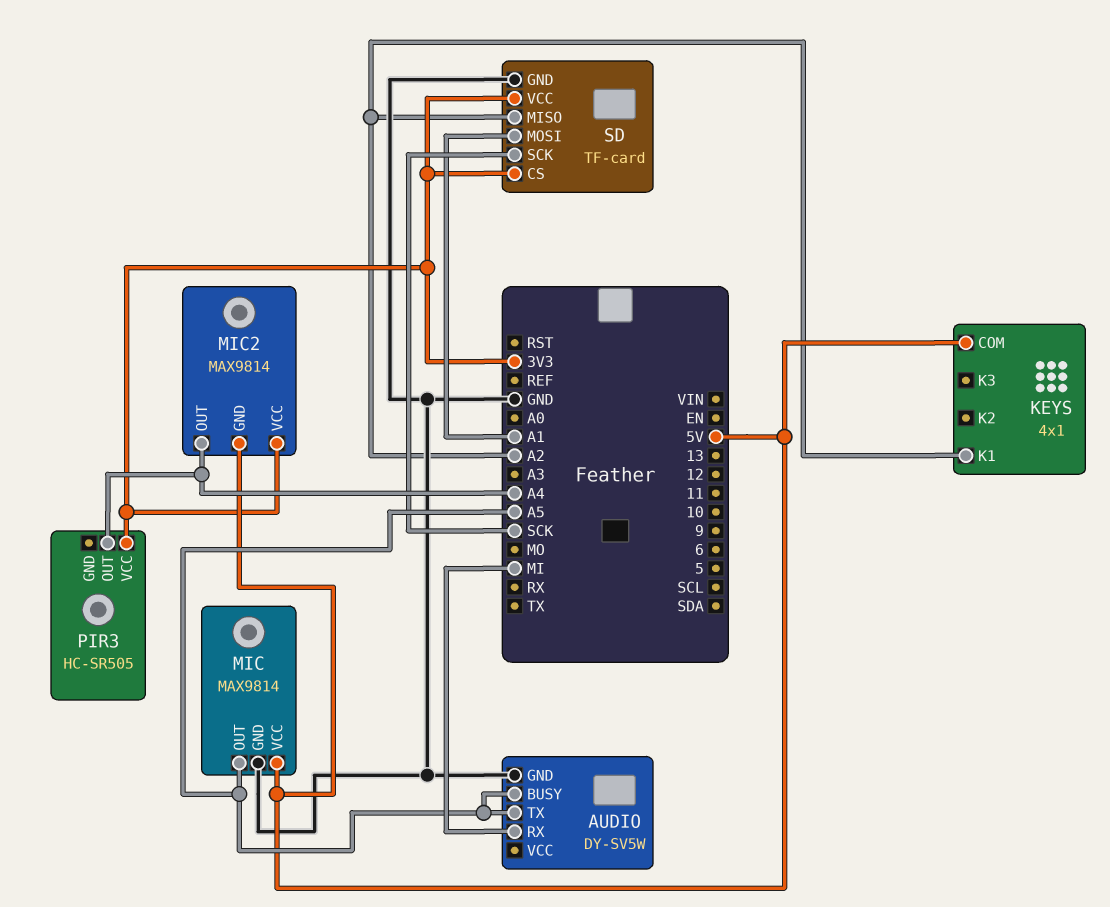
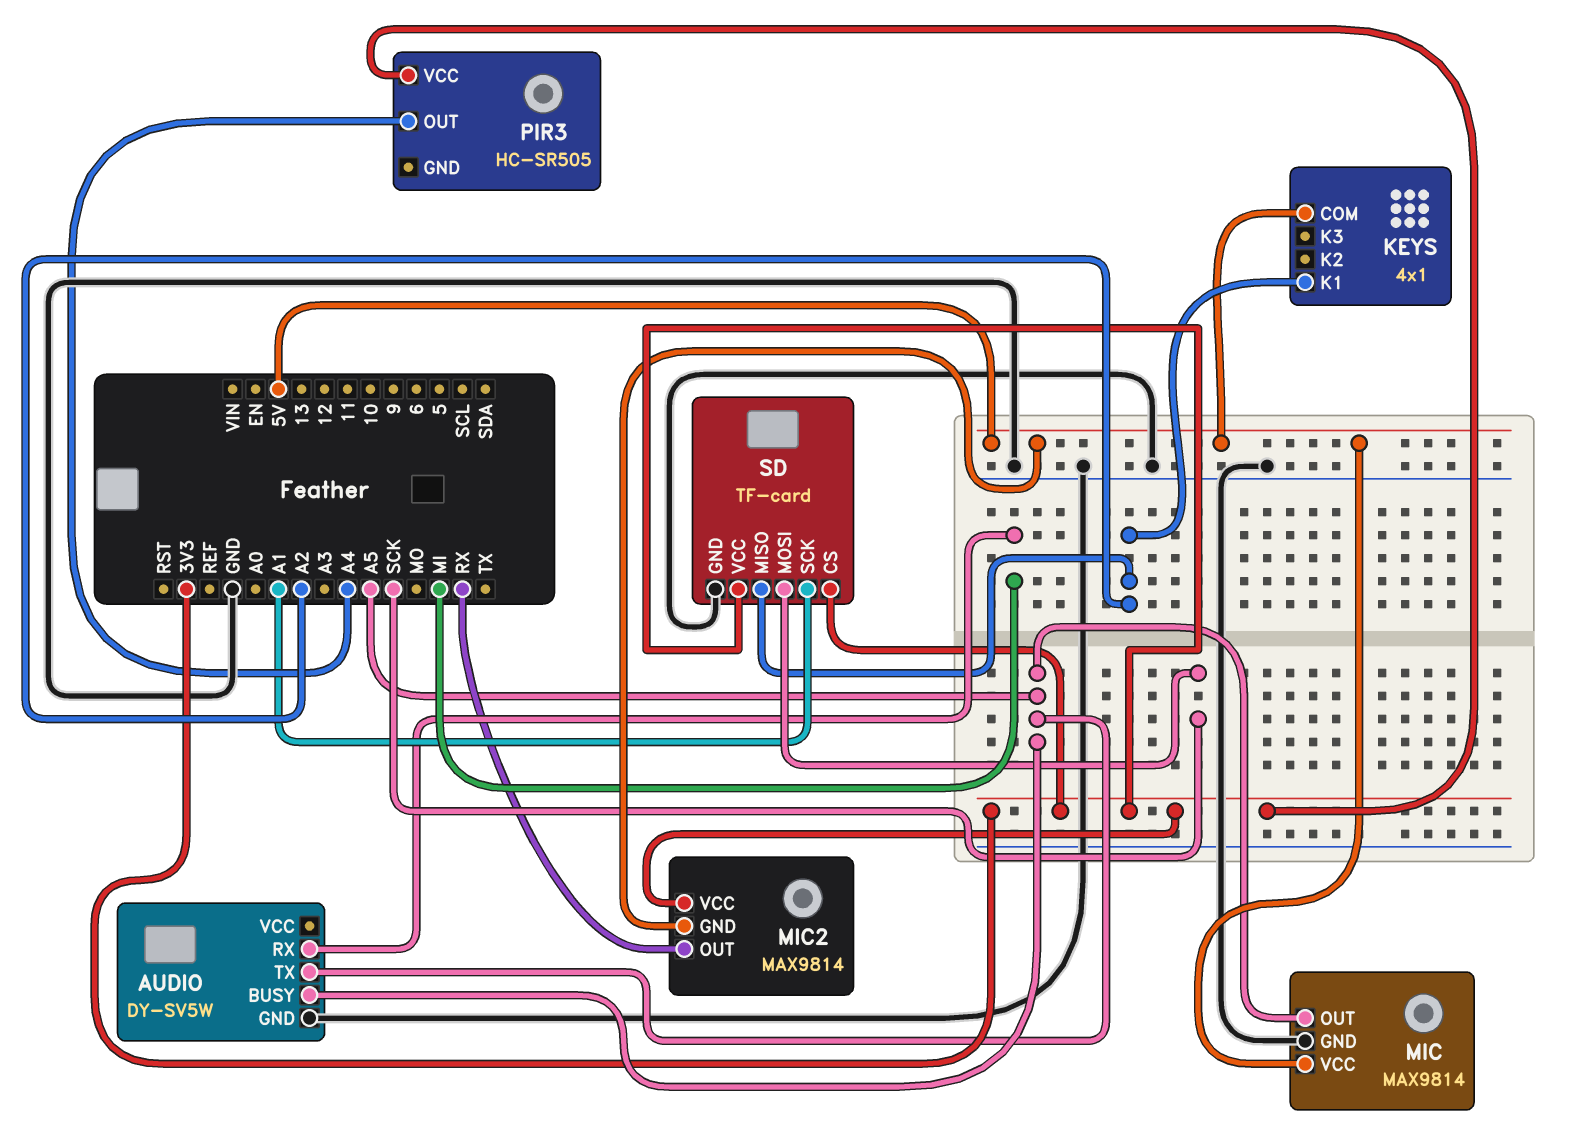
MIC2 pin OUT: A4 -> RX
SD pin MOSI: A1 -> SCK
SD pin SCK: SCK -> A1

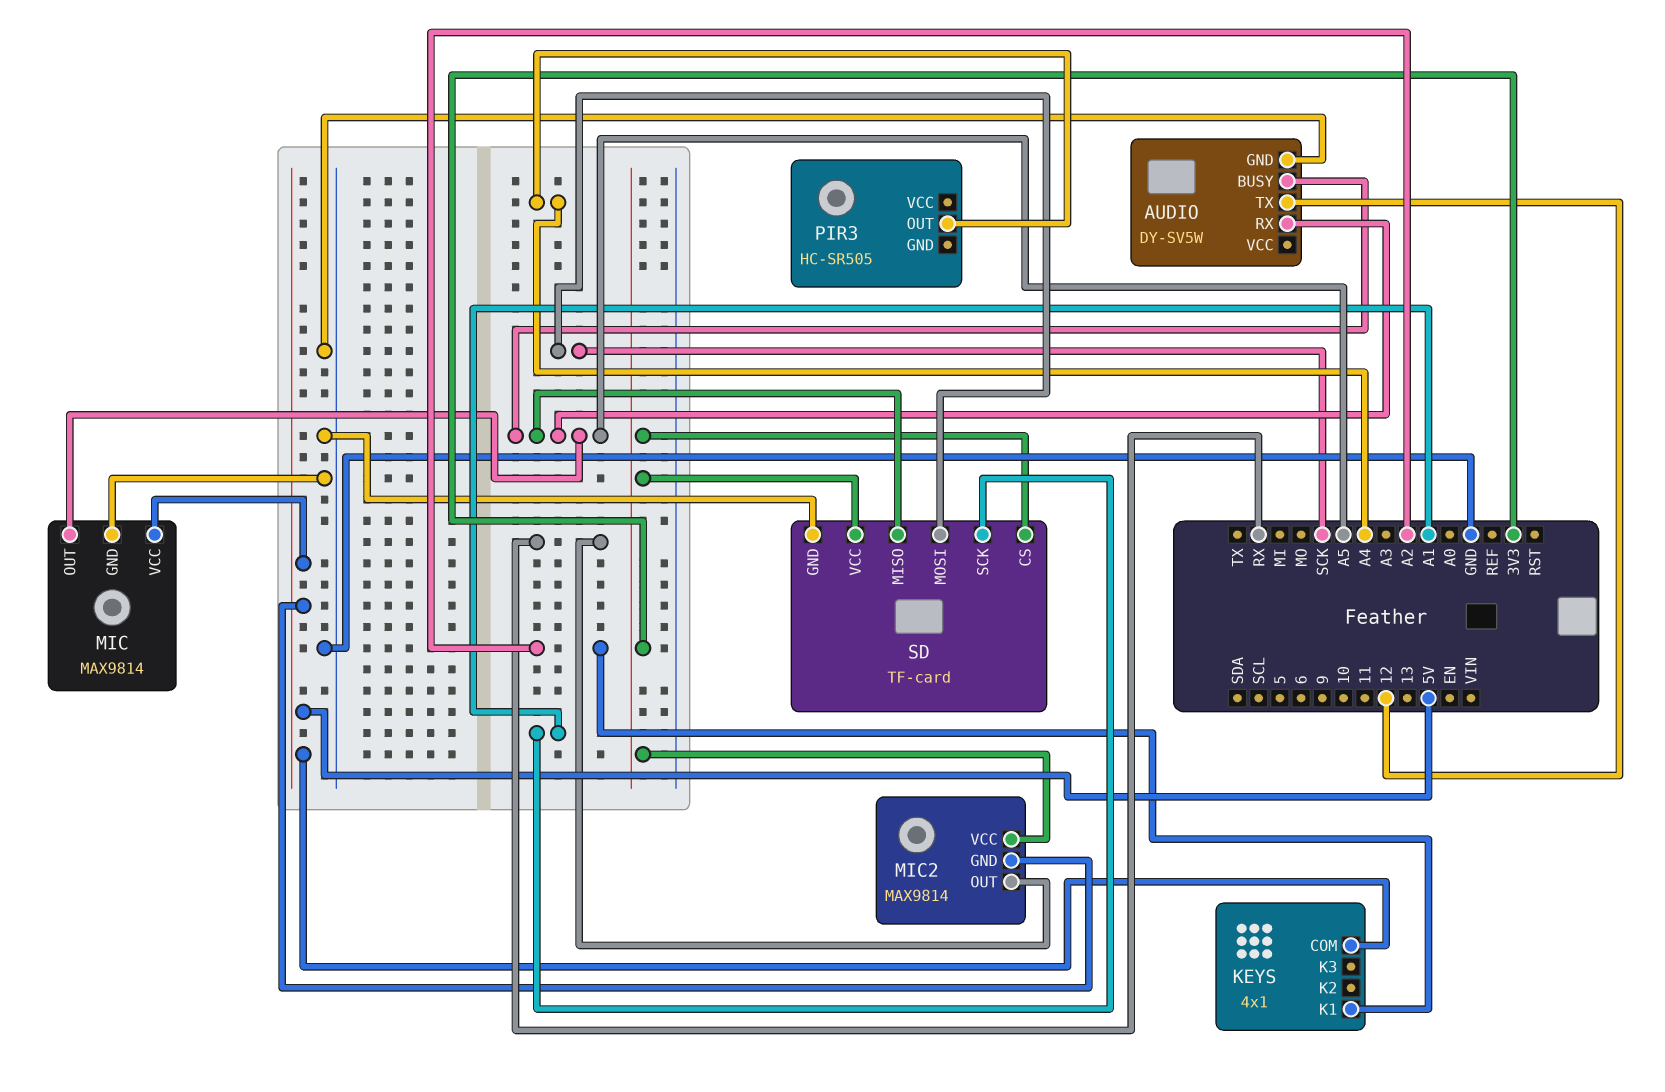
AUDIO pin RX: MI -> A5
AUDIO pin TX: A5 -> 12
PIR3 pin VCC: 3V3 -> none
SD pin MISO: A2 -> A5

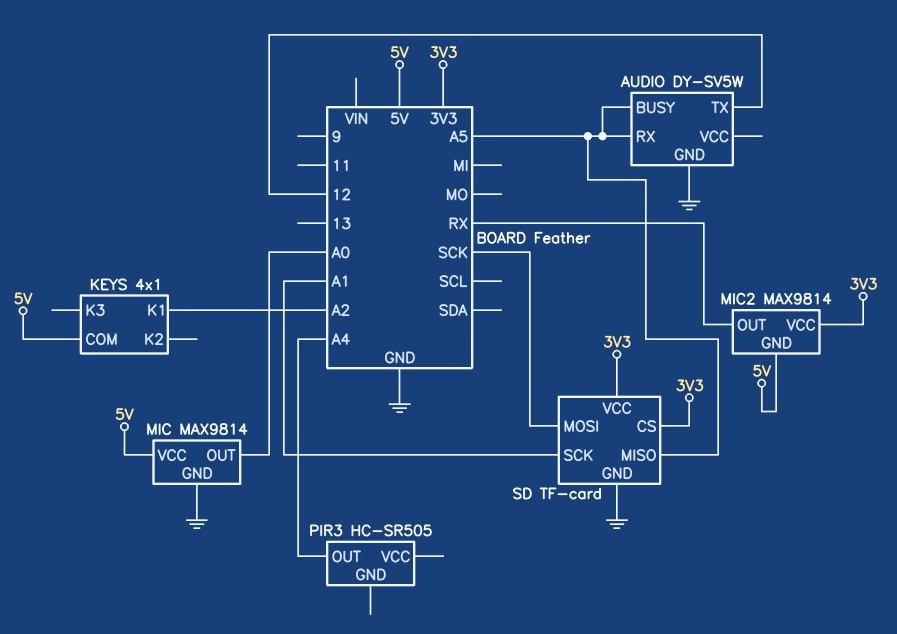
MIC pin OUT: A5 -> A0

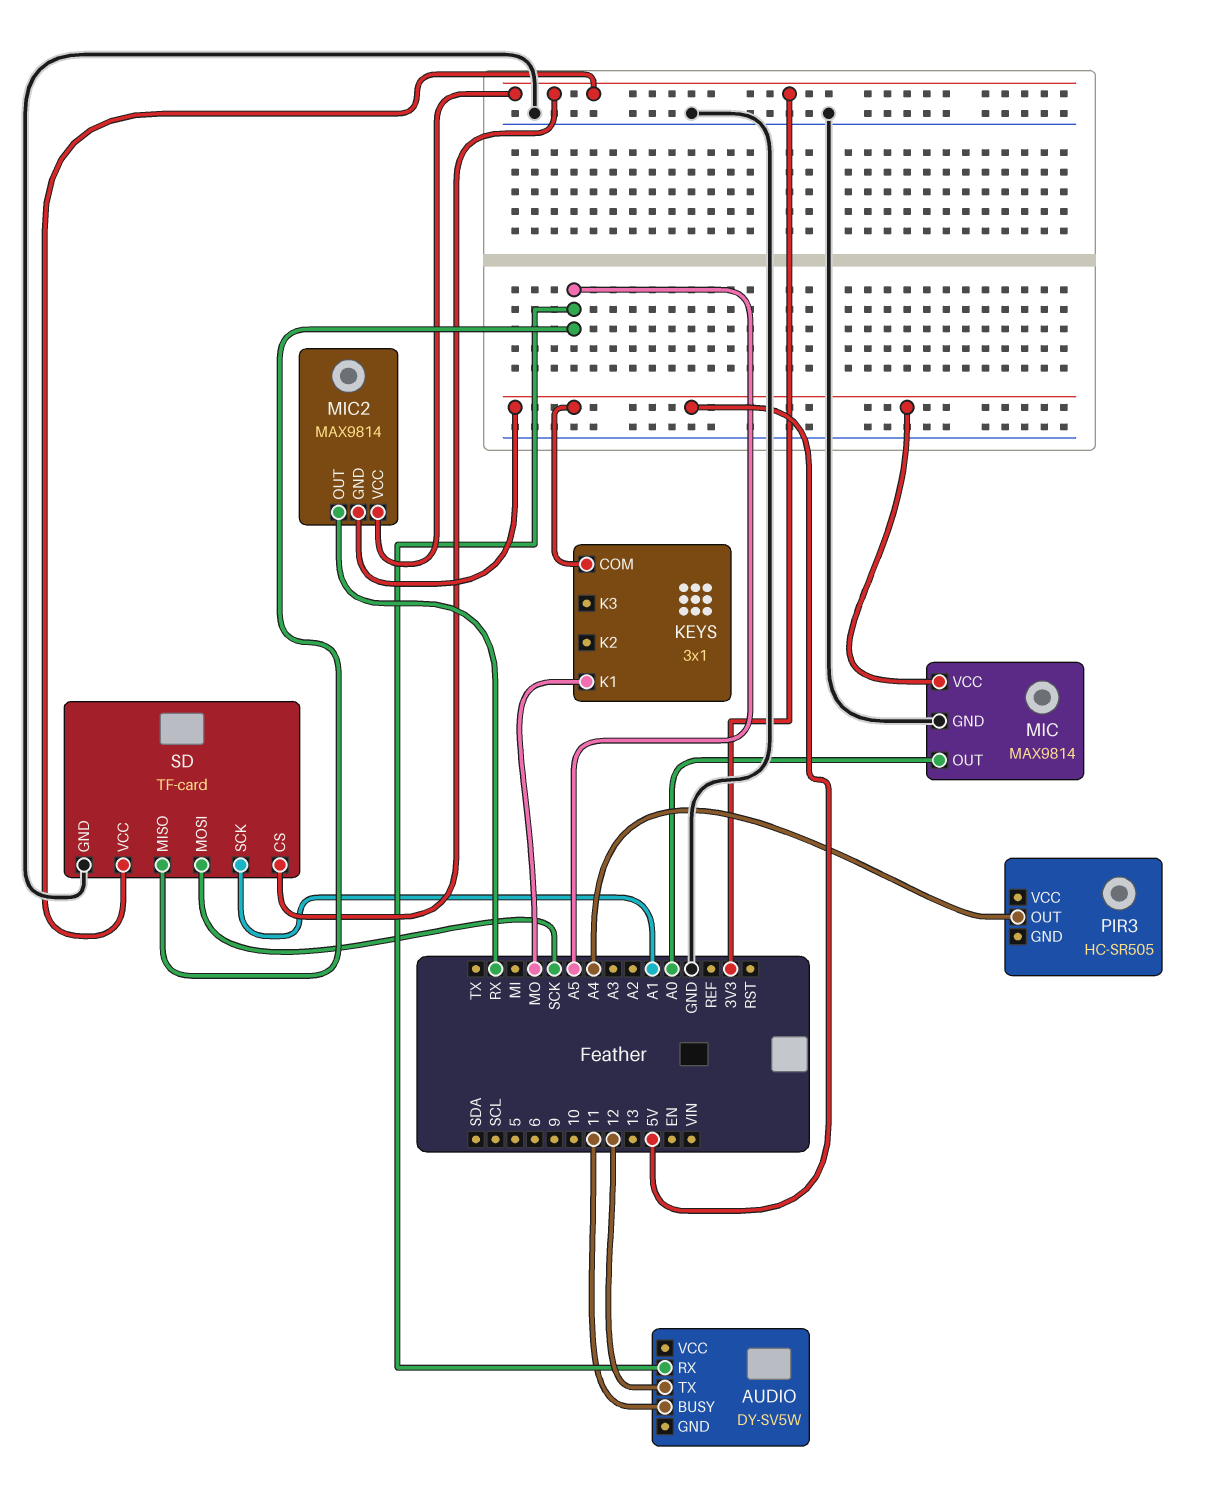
AUDIO pin BUSY: A5 -> 11
AUDIO pin GND: GND -> none
KEYS: 4x1 -> 3x1
KEYS pin K1: A2 -> MO

